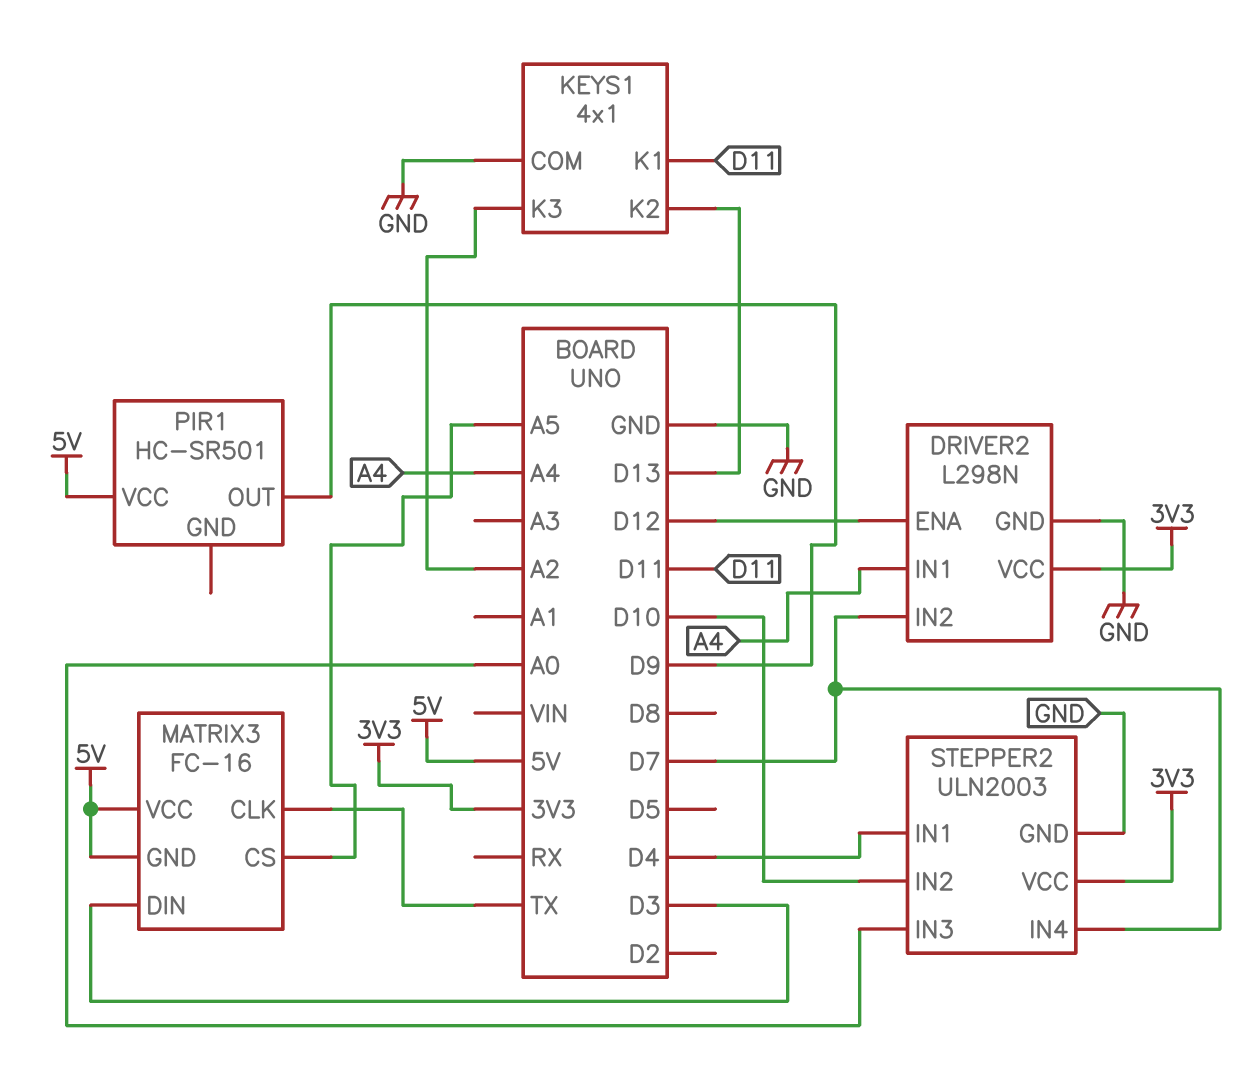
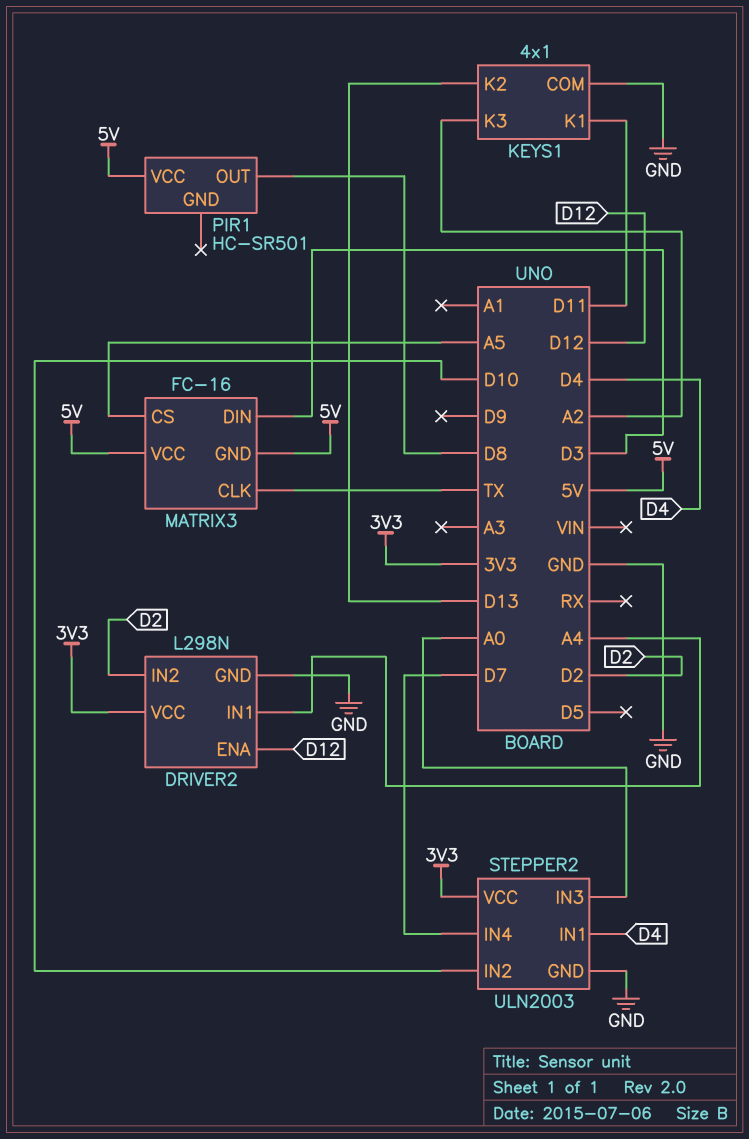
DRIVER2 pin IN2: D7 -> D2
PIR1 pin OUT: D9 -> D8

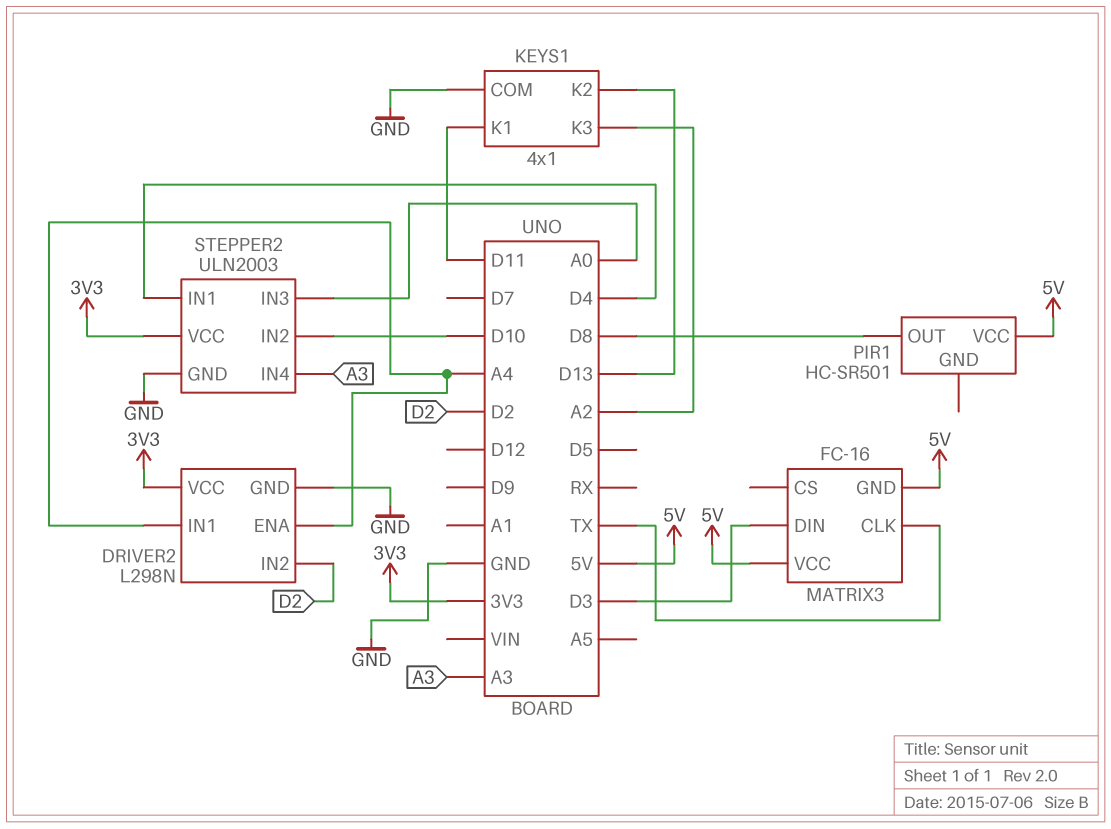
DRIVER2 pin ENA: D12 -> A4
MATRIX3 pin CS: A5 -> none
STEPPER2 pin IN4: D7 -> A3

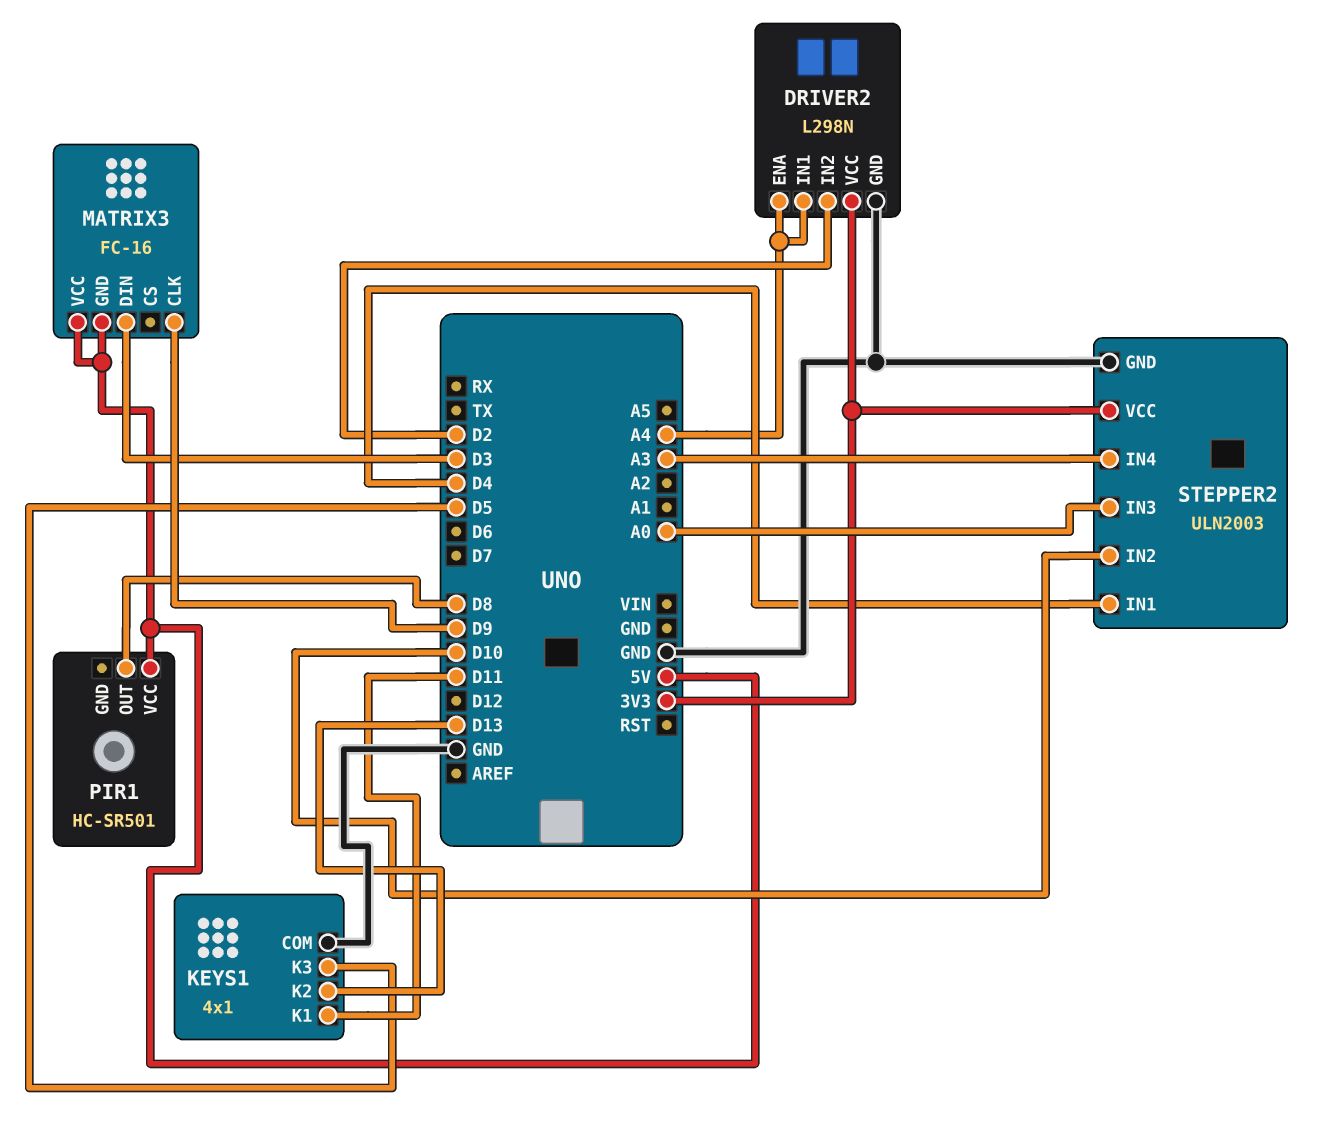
KEYS1 pin K3: A2 -> D5
MATRIX3 pin CLK: TX -> D9

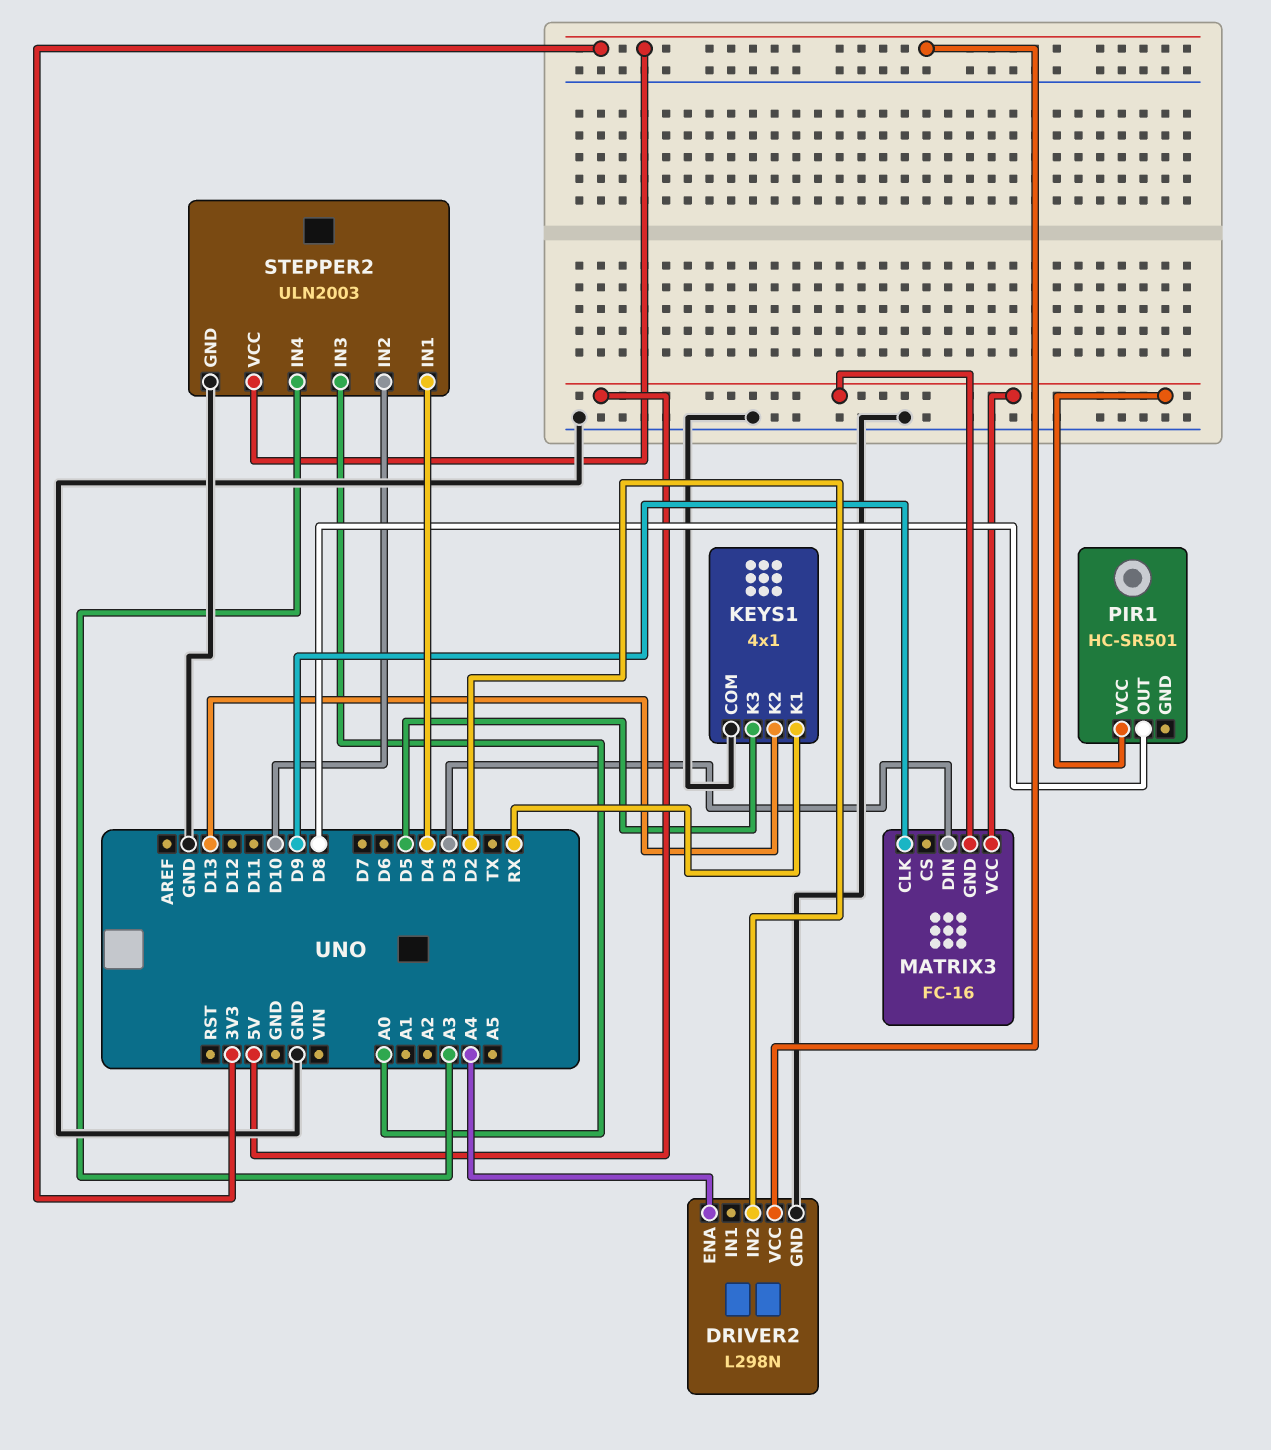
DRIVER2 pin IN1: A4 -> none
KEYS1 pin K1: D11 -> RX

